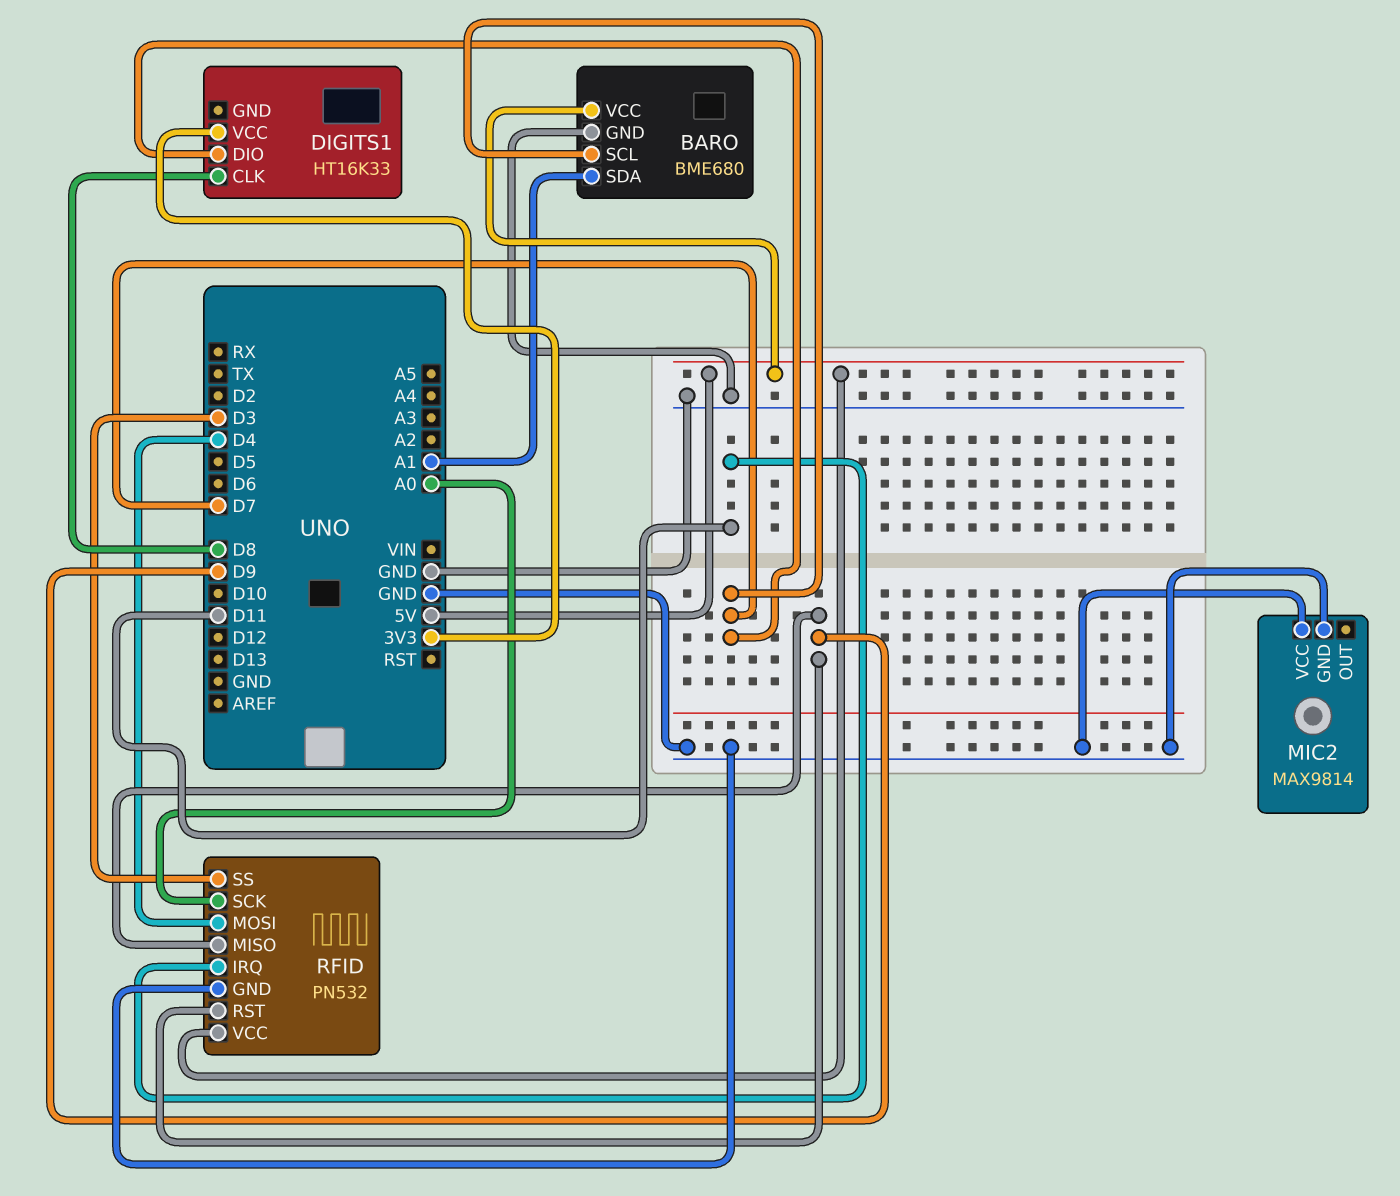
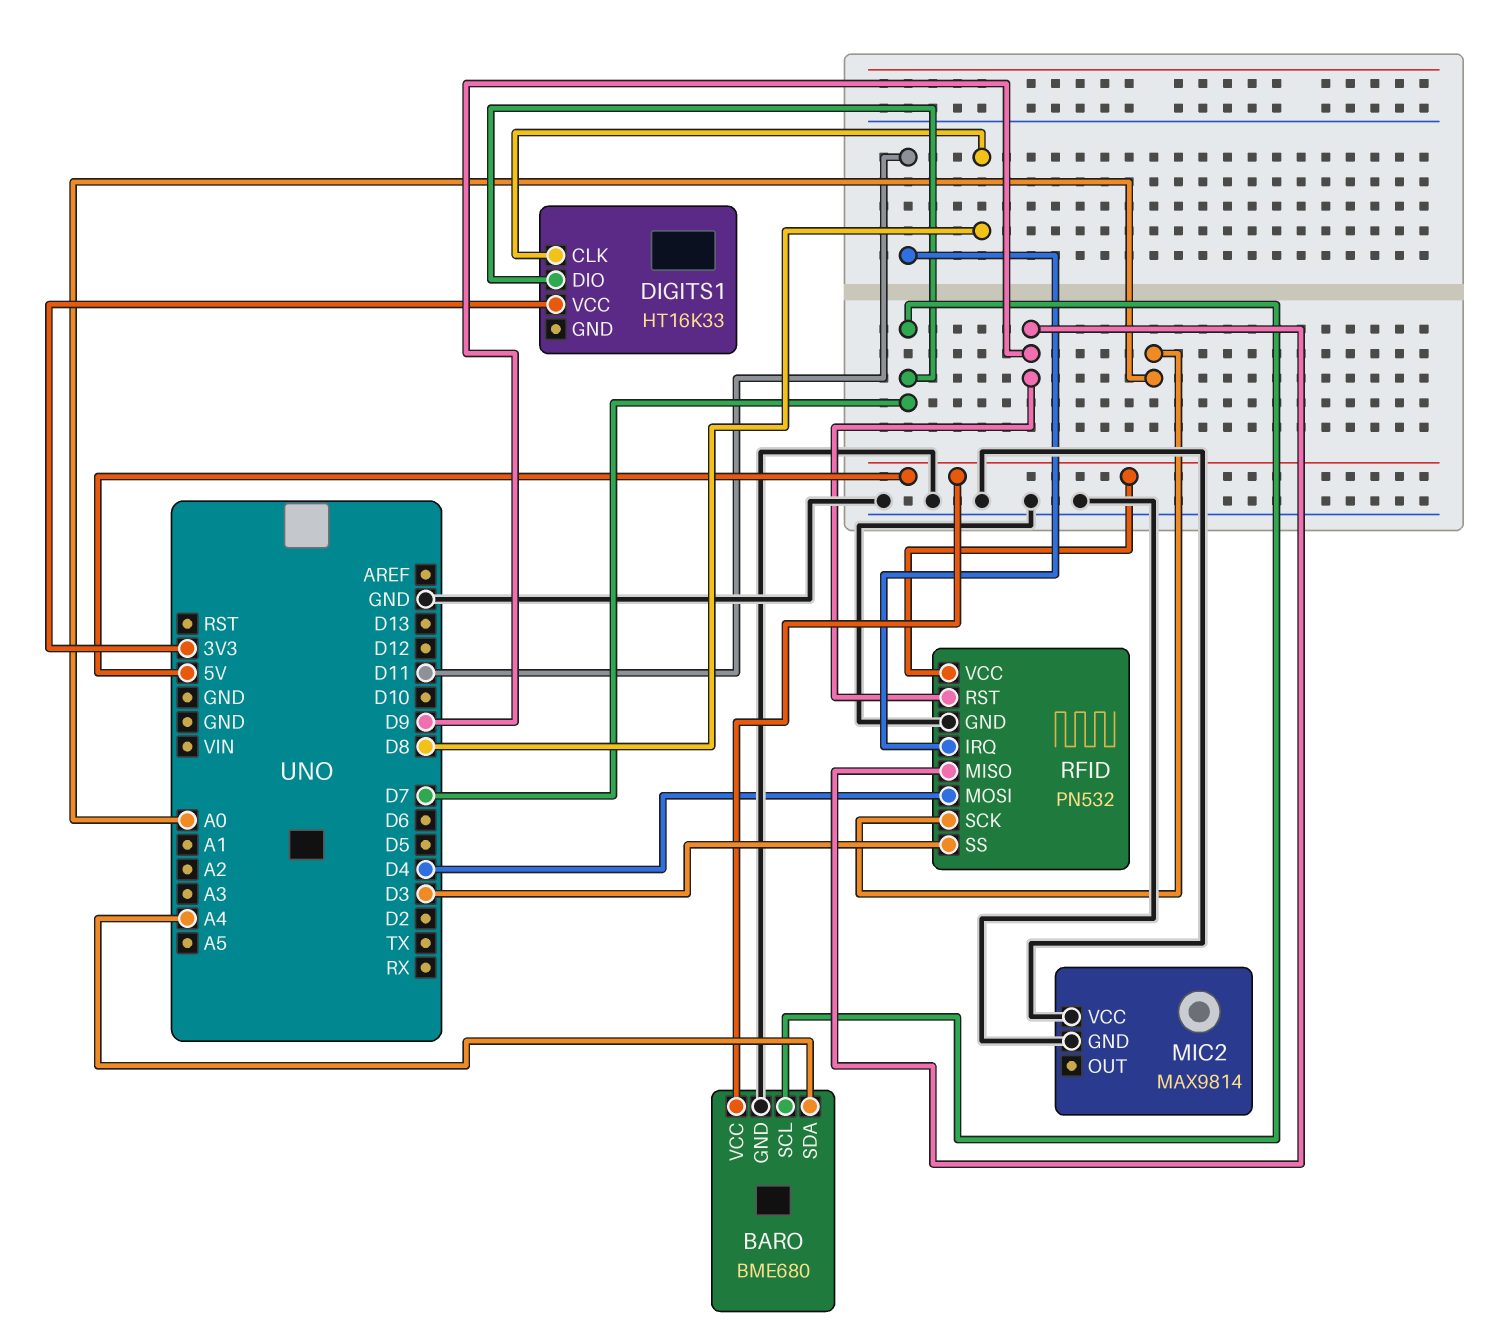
BARO pin SDA: A1 -> A4

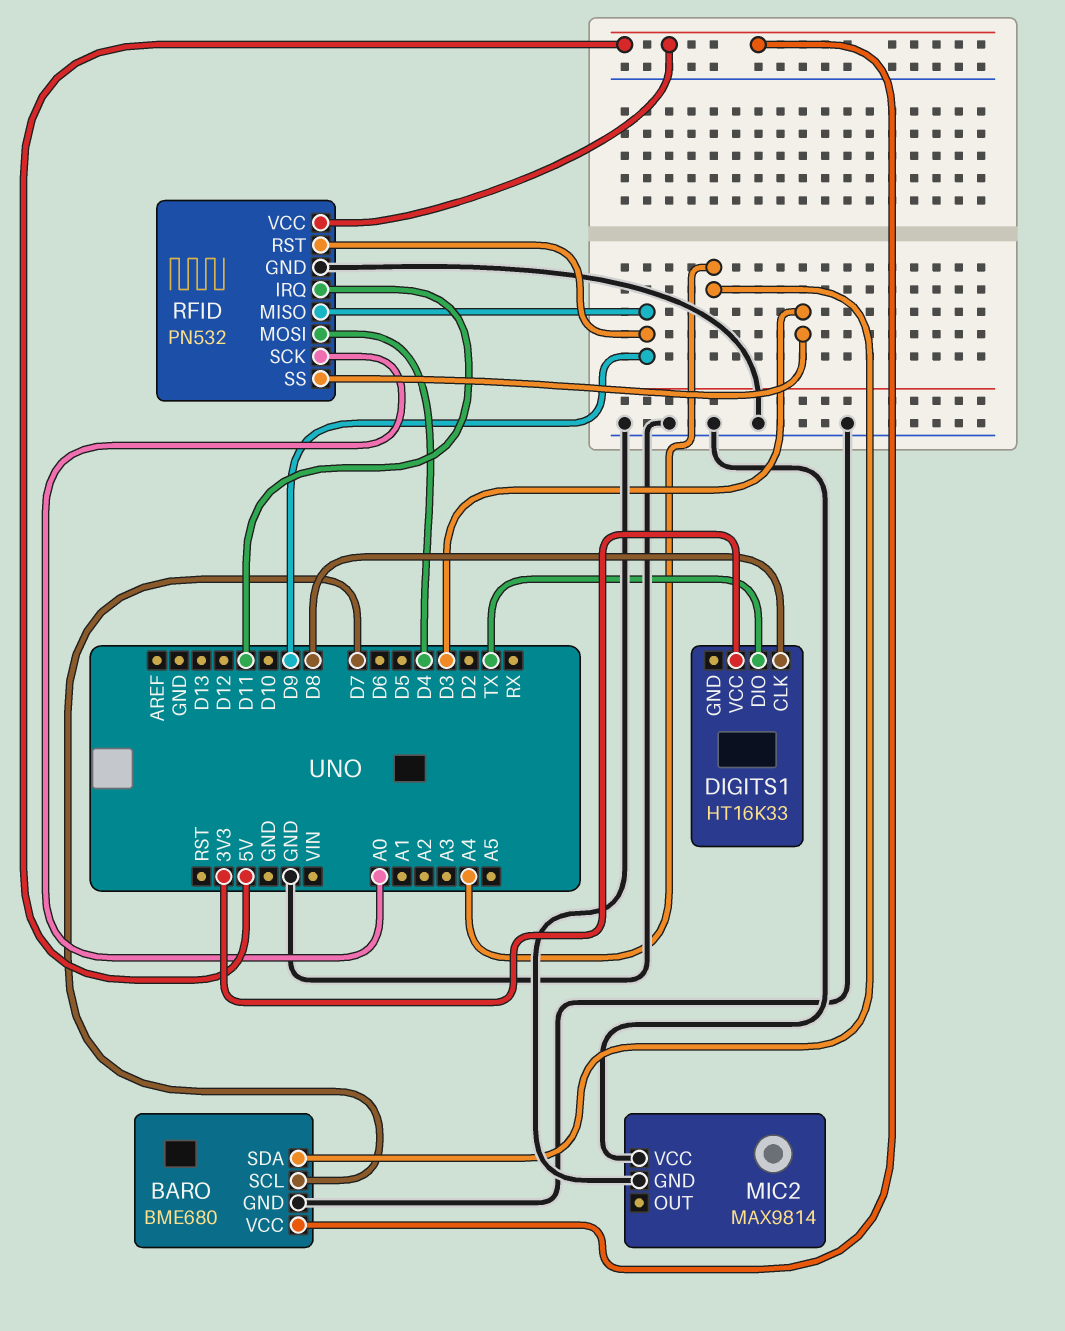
DIGITS1 pin DIO: D7 -> TX

